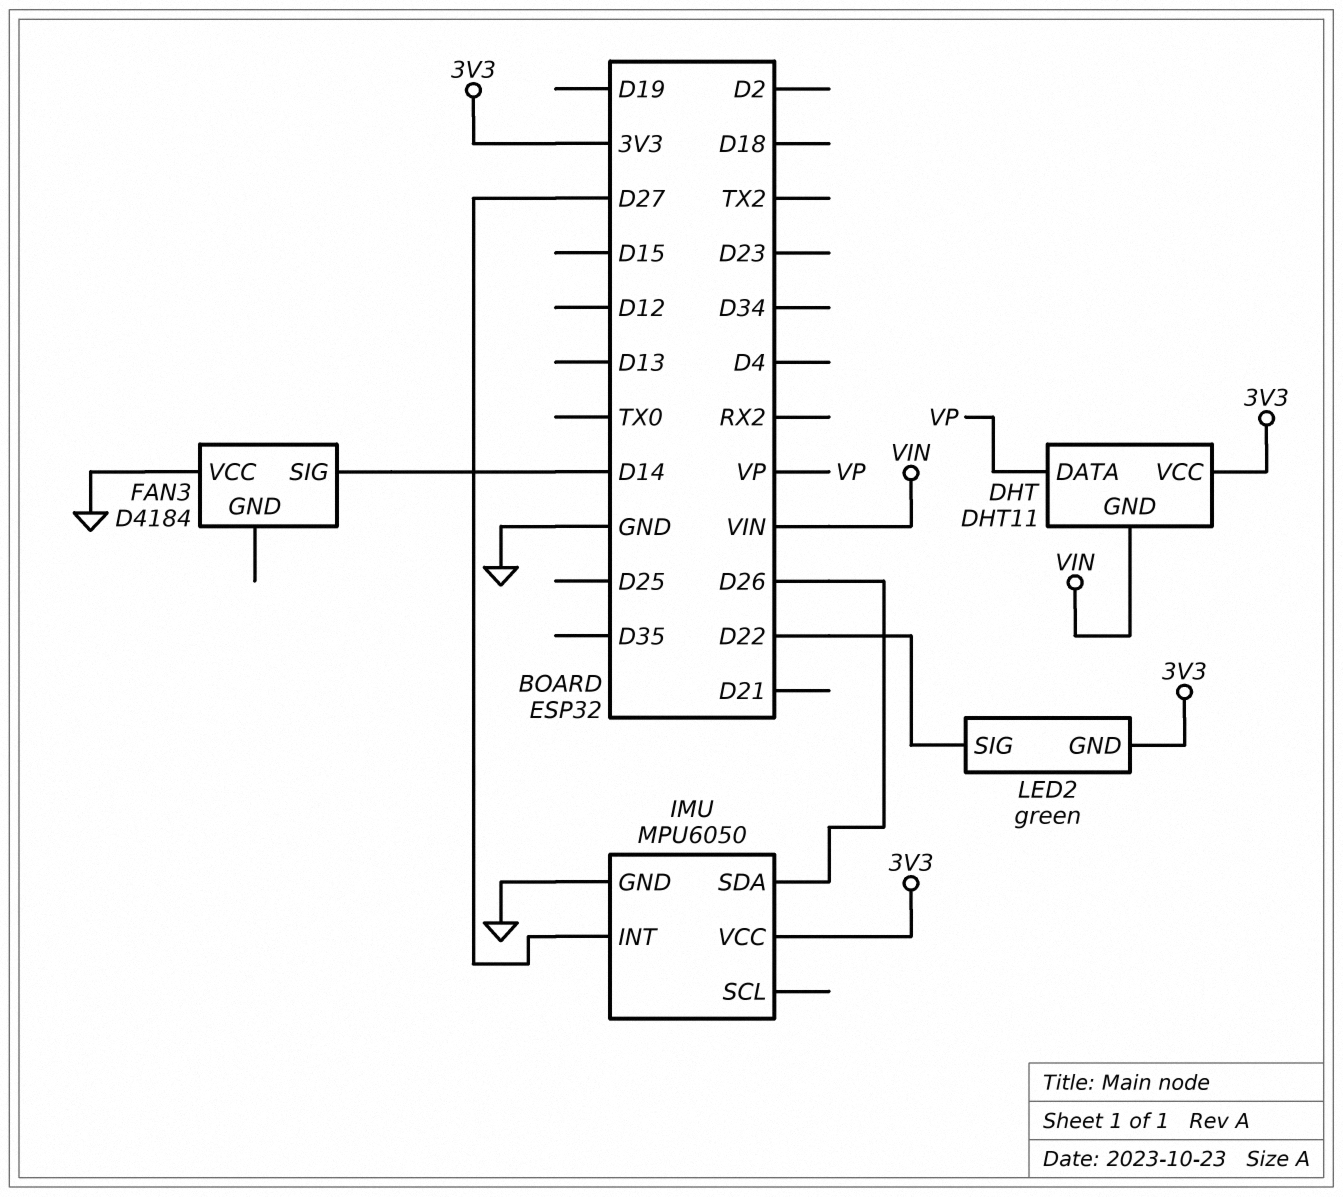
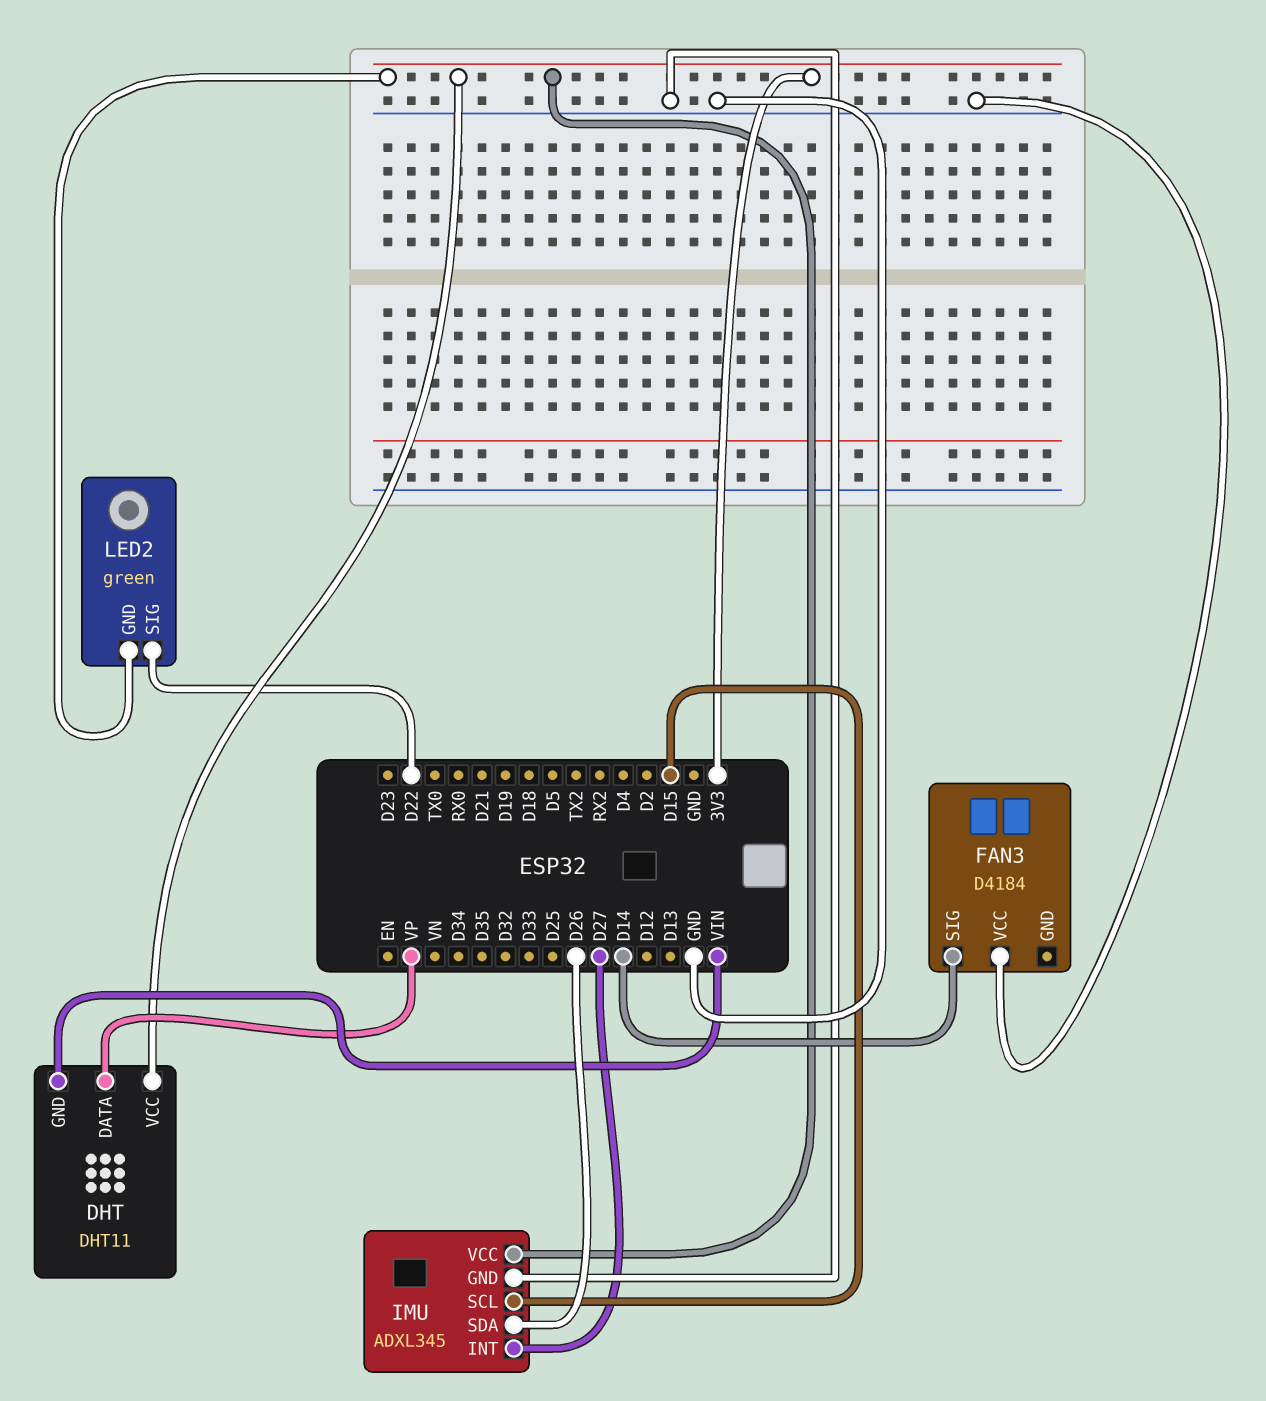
IMU: MPU6050 -> ADXL345
IMU pin SCL: none -> D15

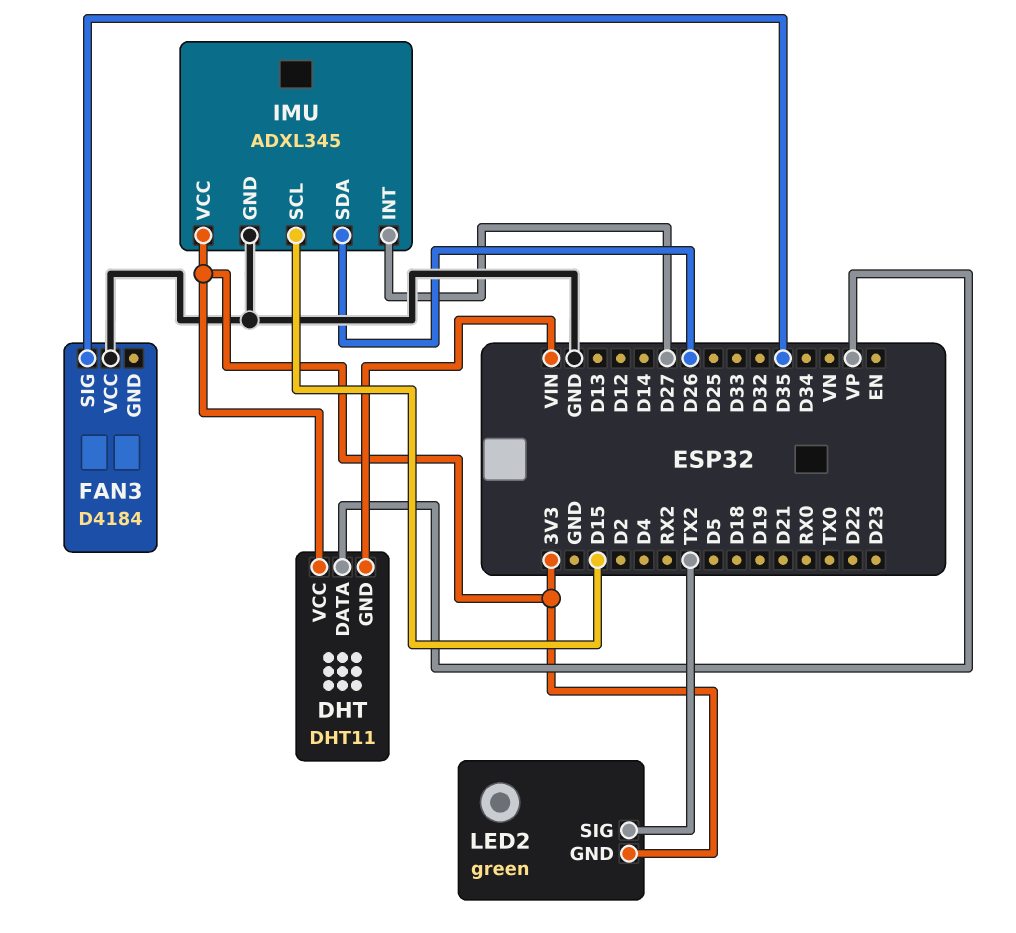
FAN3 pin SIG: D14 -> D35
LED2 pin SIG: D22 -> TX2

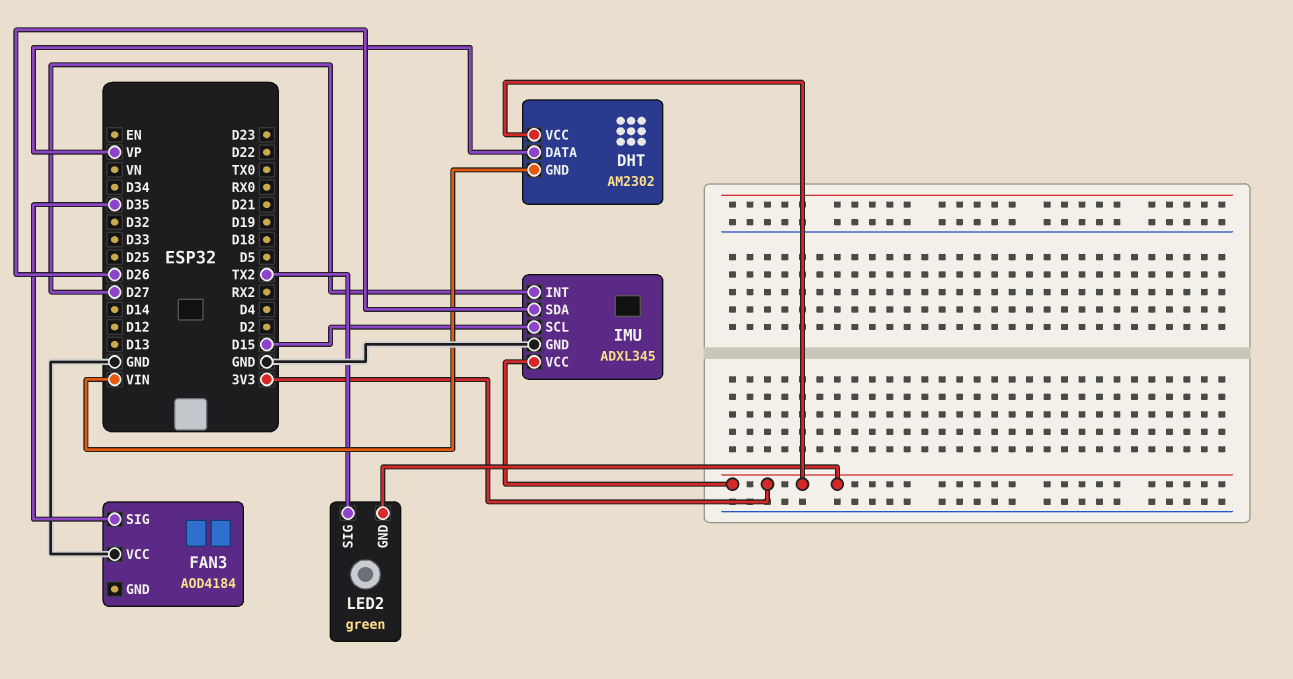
DHT: DHT11 -> AM2302
FAN3: D4184 -> AOD4184

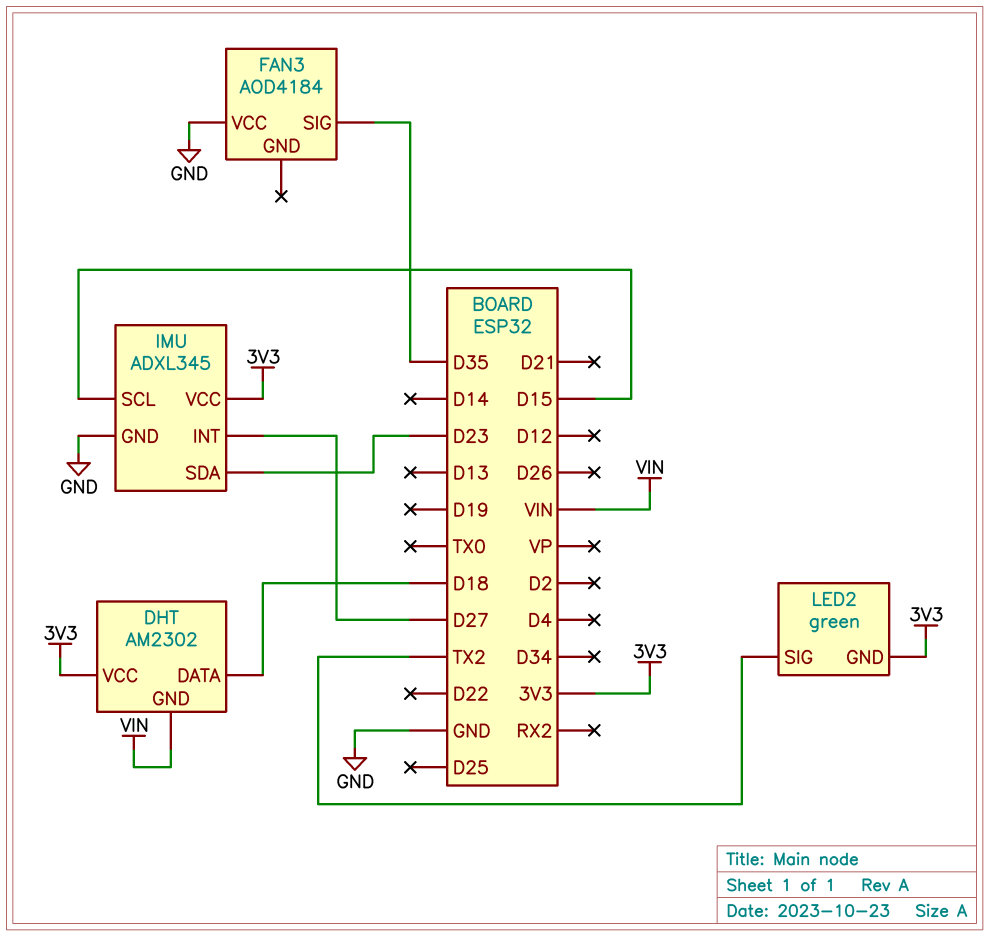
DHT pin DATA: VP -> D18
IMU pin SDA: D26 -> D23

